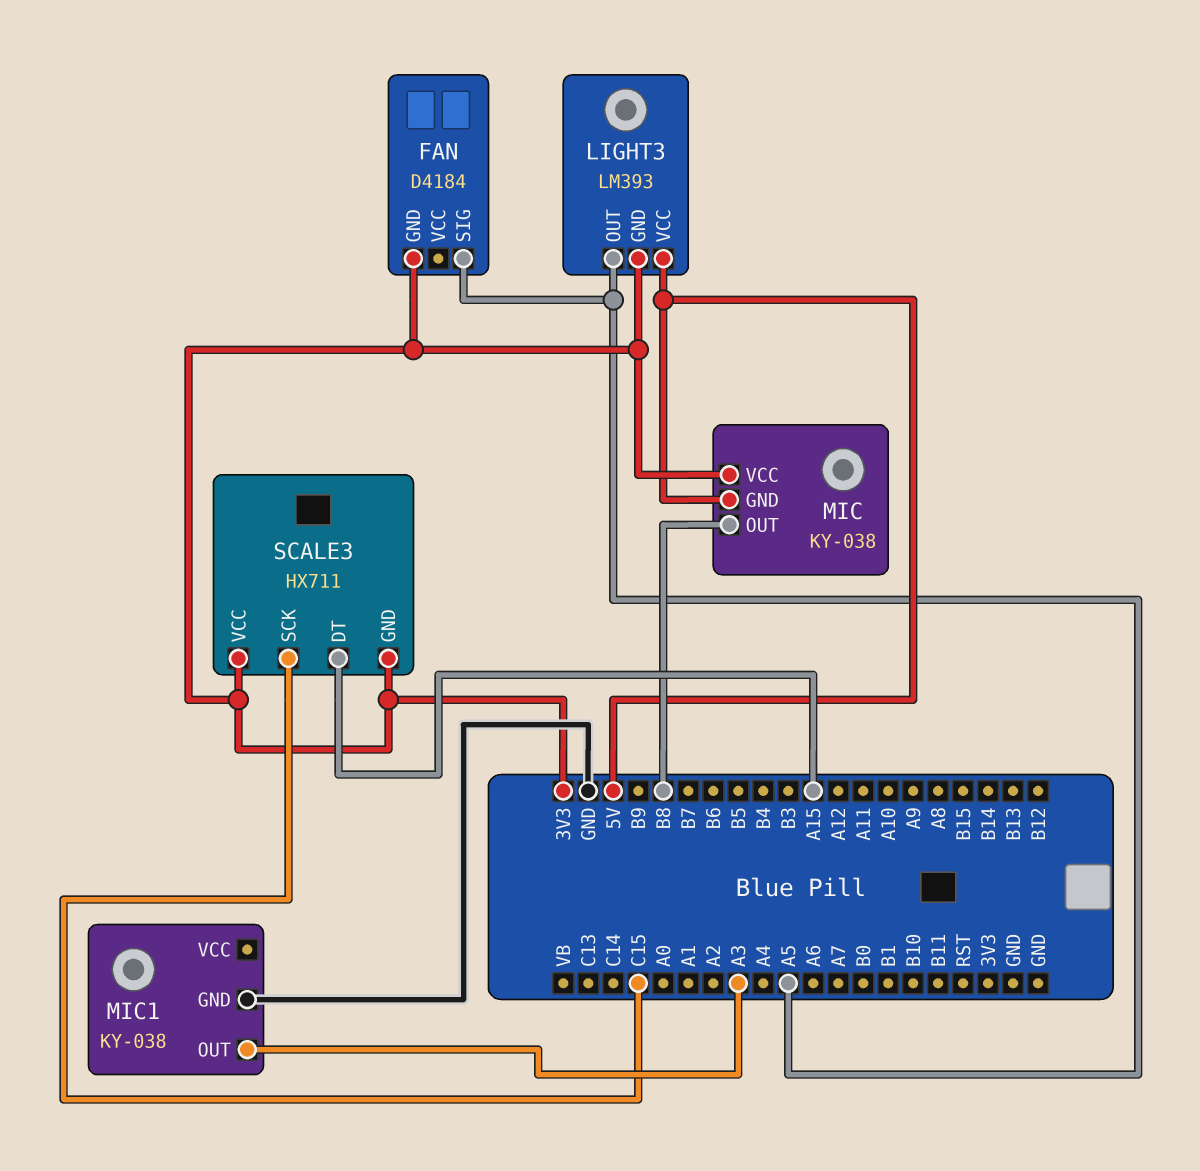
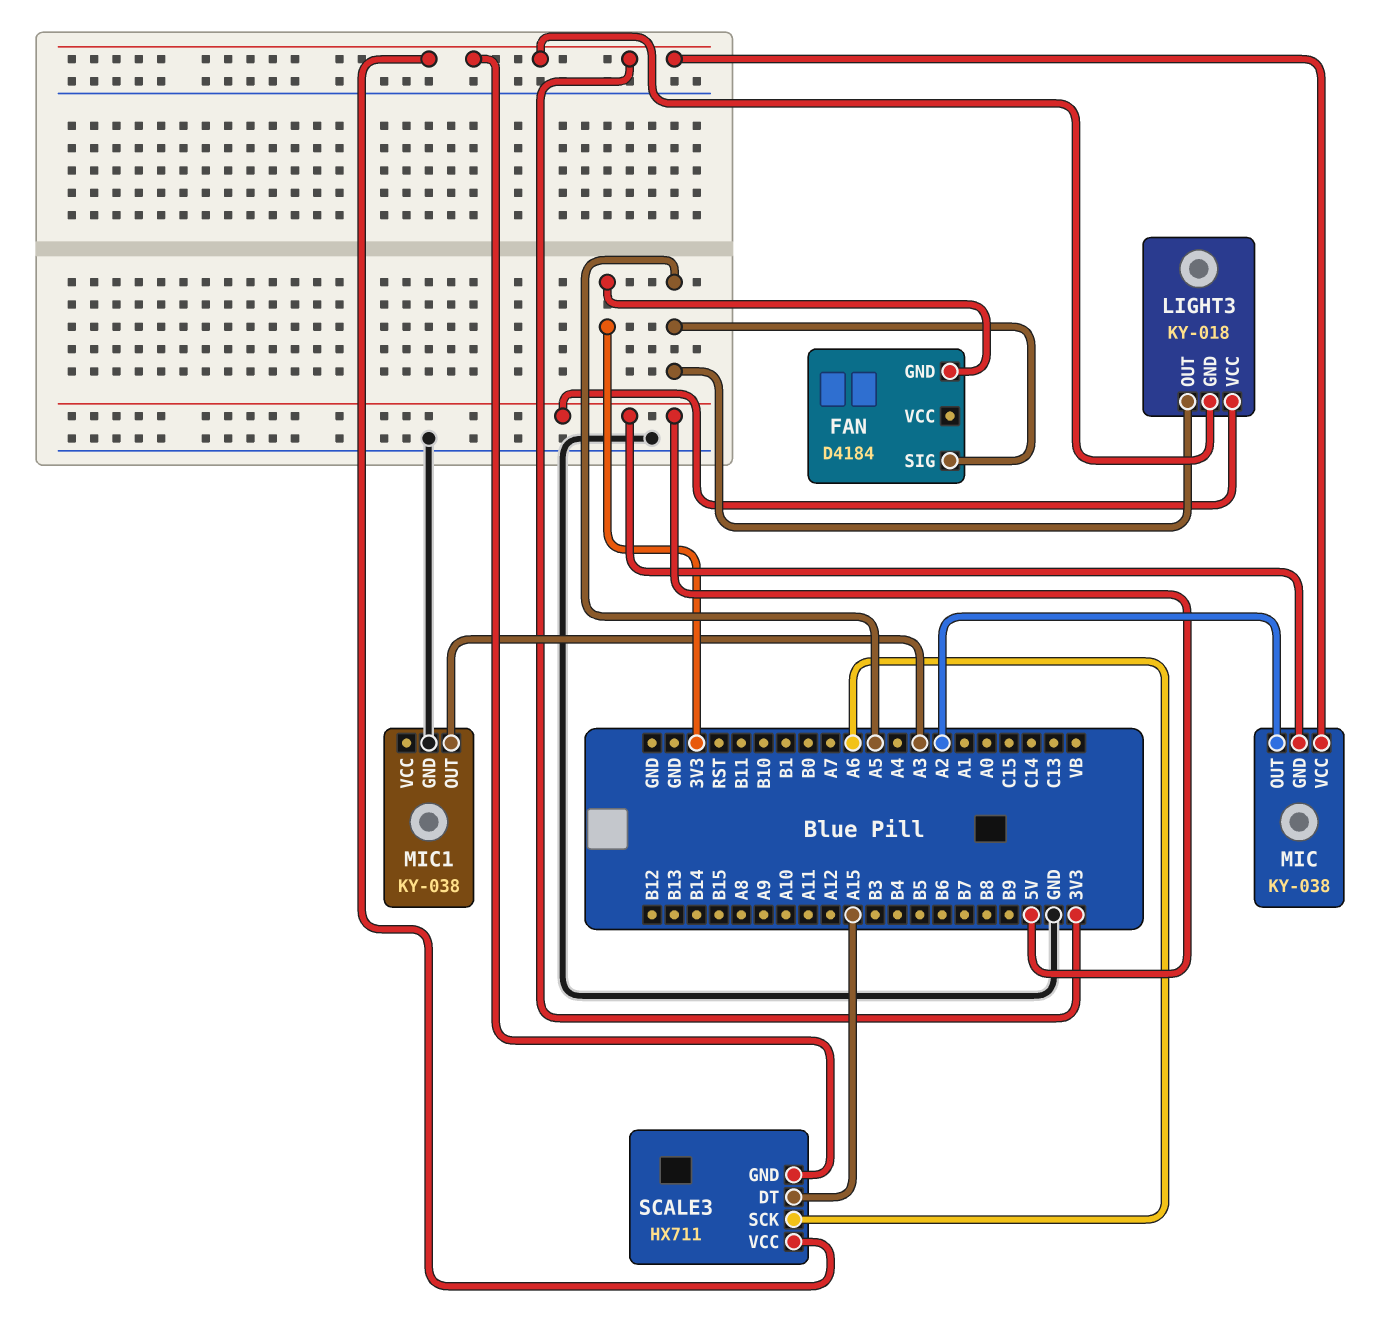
LIGHT3: LM393 -> KY-018
MIC pin OUT: B8 -> A2
SCALE3 pin SCK: C15 -> A6

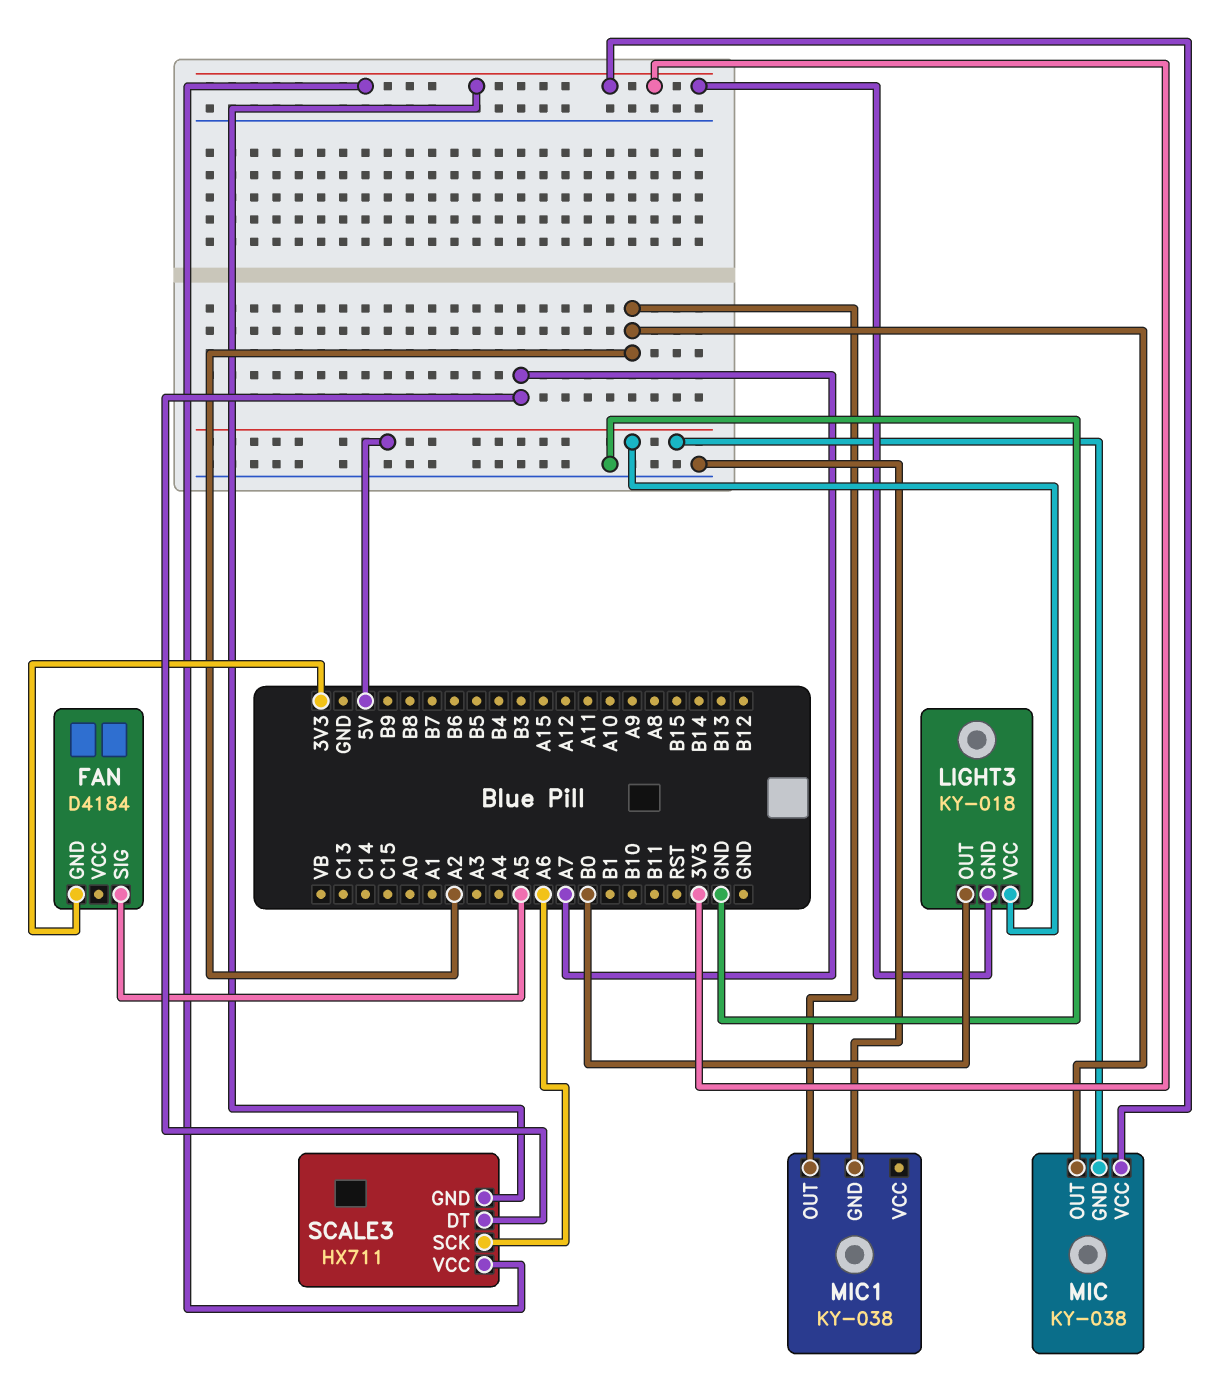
LIGHT3 pin OUT: A5 -> B0
MIC1 pin OUT: A3 -> A2
SCALE3 pin DT: A15 -> A7

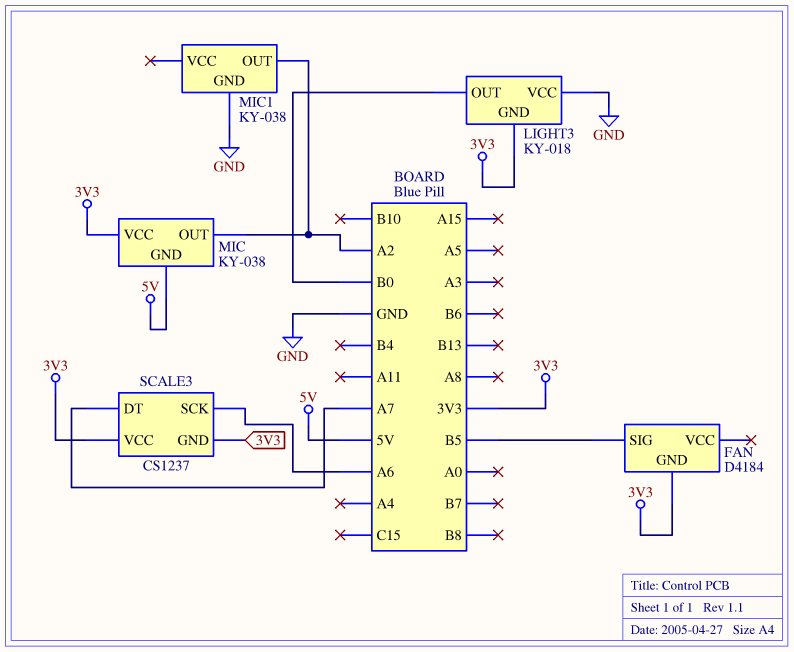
FAN pin SIG: A5 -> B5
LIGHT3 pin VCC: 5V -> GND
SCALE3: HX711 -> CS1237

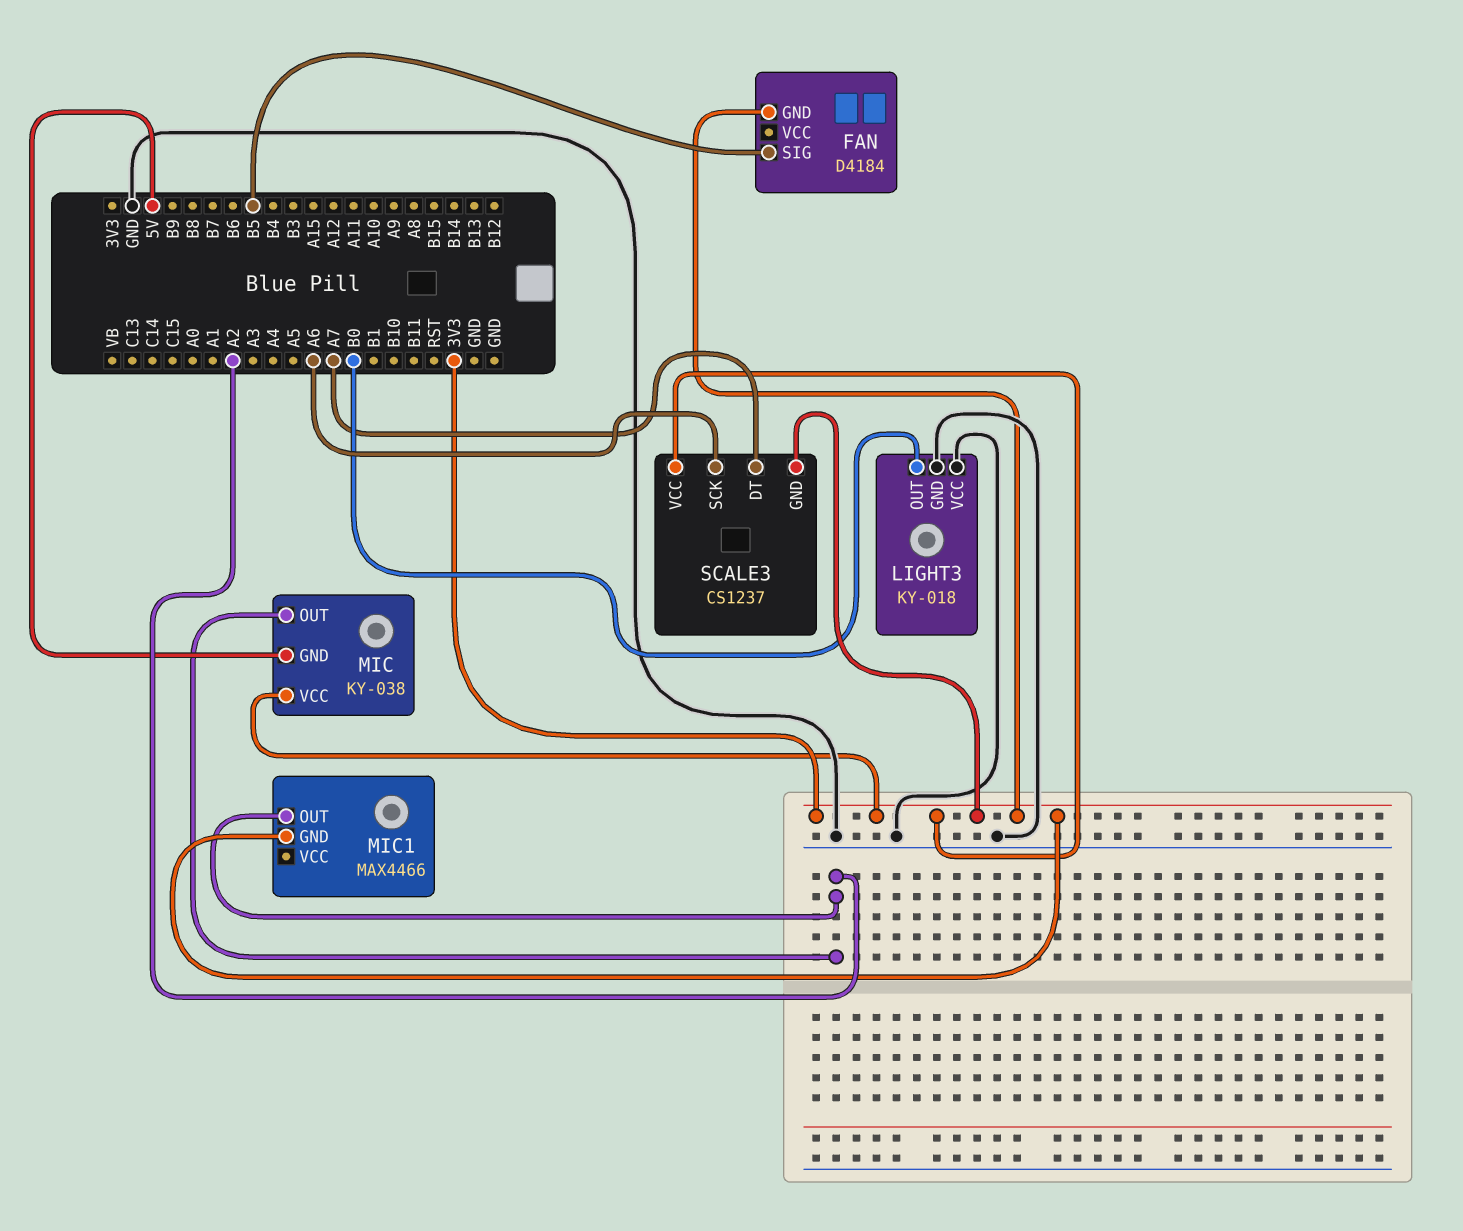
LIGHT3 pin GND: 3V3 -> GND
MIC1: KY-038 -> MAX4466
MIC1 pin GND: GND -> 3V3

